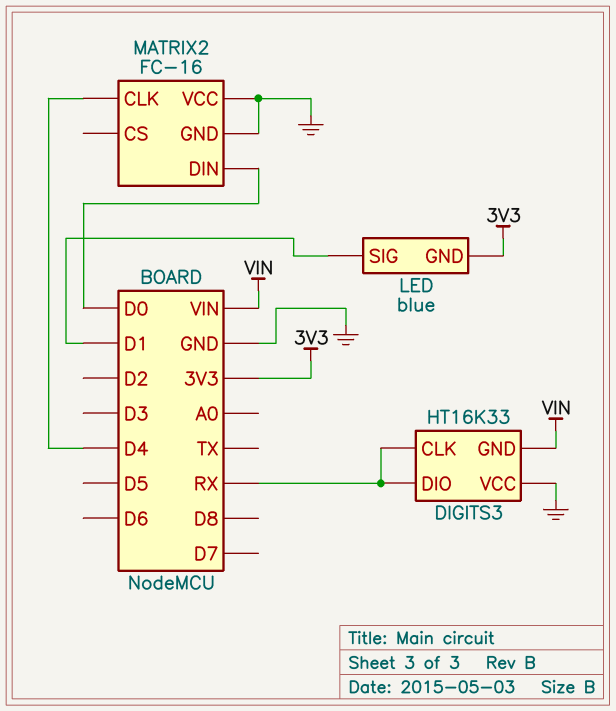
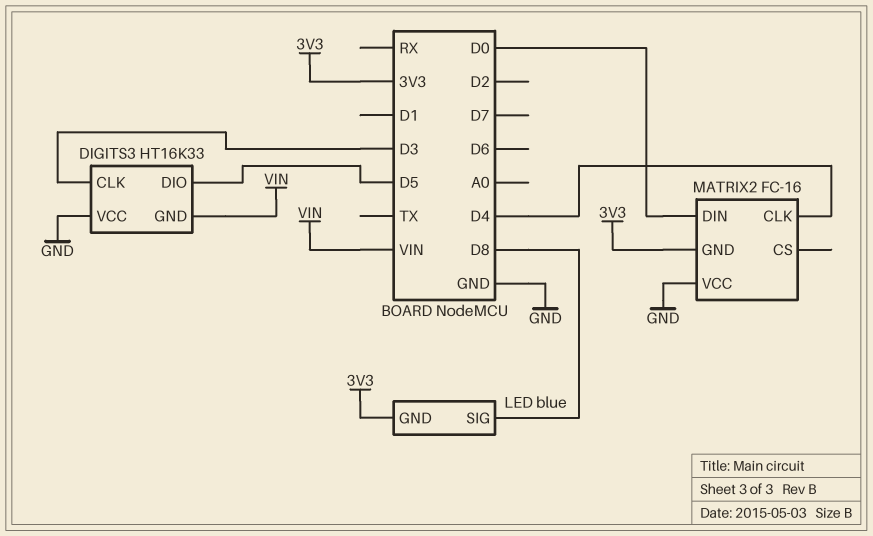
DIGITS3 pin CLK: RX -> D3
DIGITS3 pin DIO: RX -> D5
LED pin SIG: D1 -> D8
MATRIX2 pin GND: GND -> 3V3

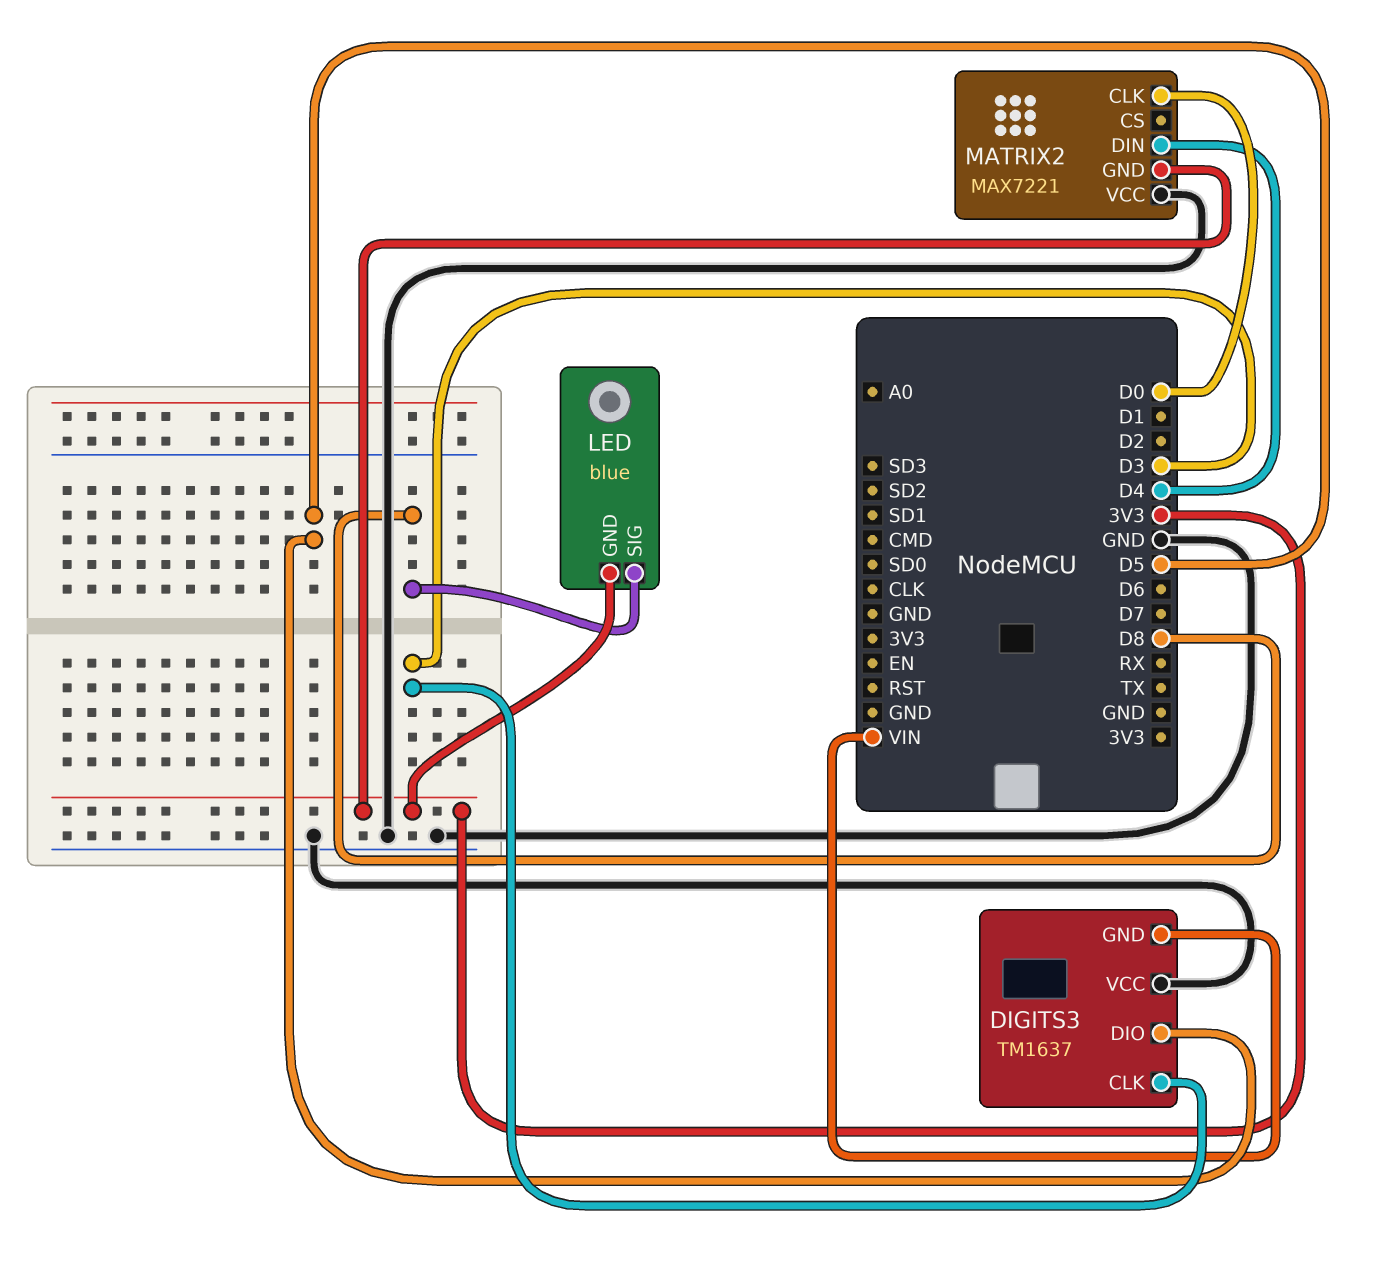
DIGITS3: HT16K33 -> TM1637
MATRIX2: FC-16 -> MAX7221
MATRIX2 pin CLK: D4 -> D0
MATRIX2 pin DIN: D0 -> D4

